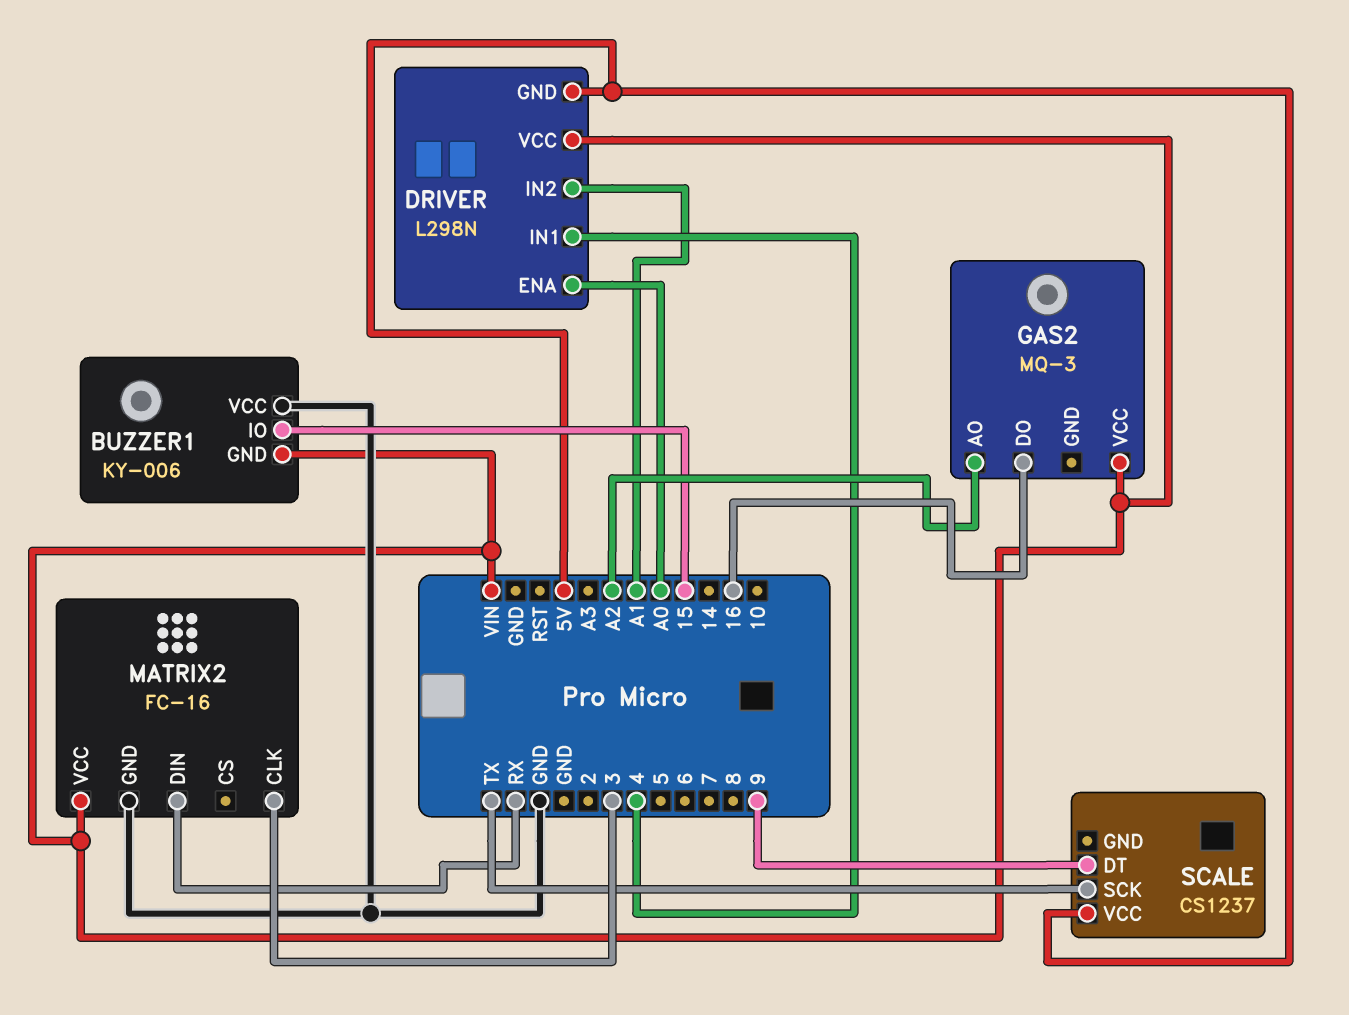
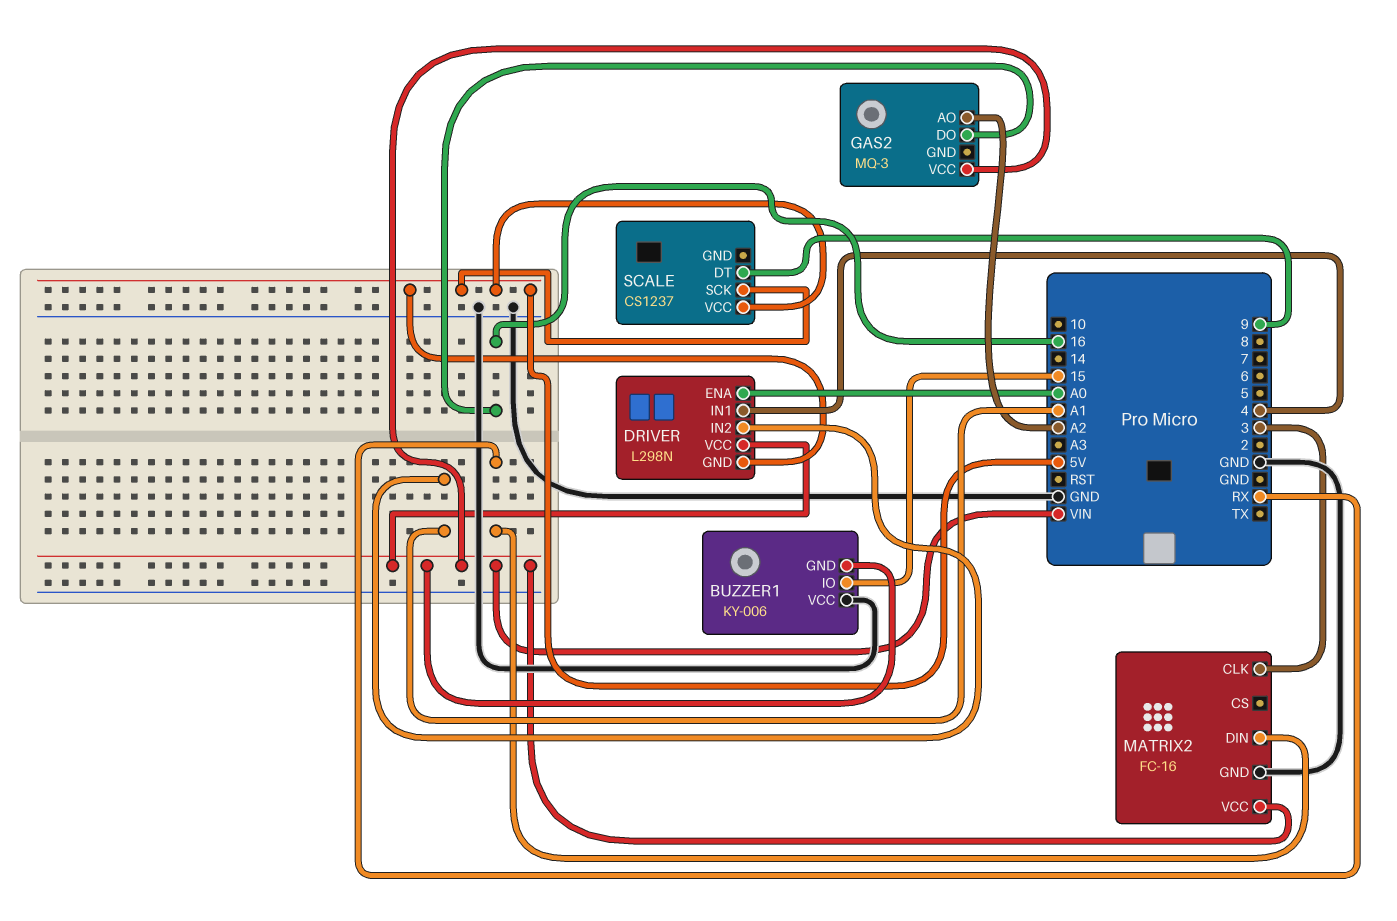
SCALE pin SCK: TX -> 5V

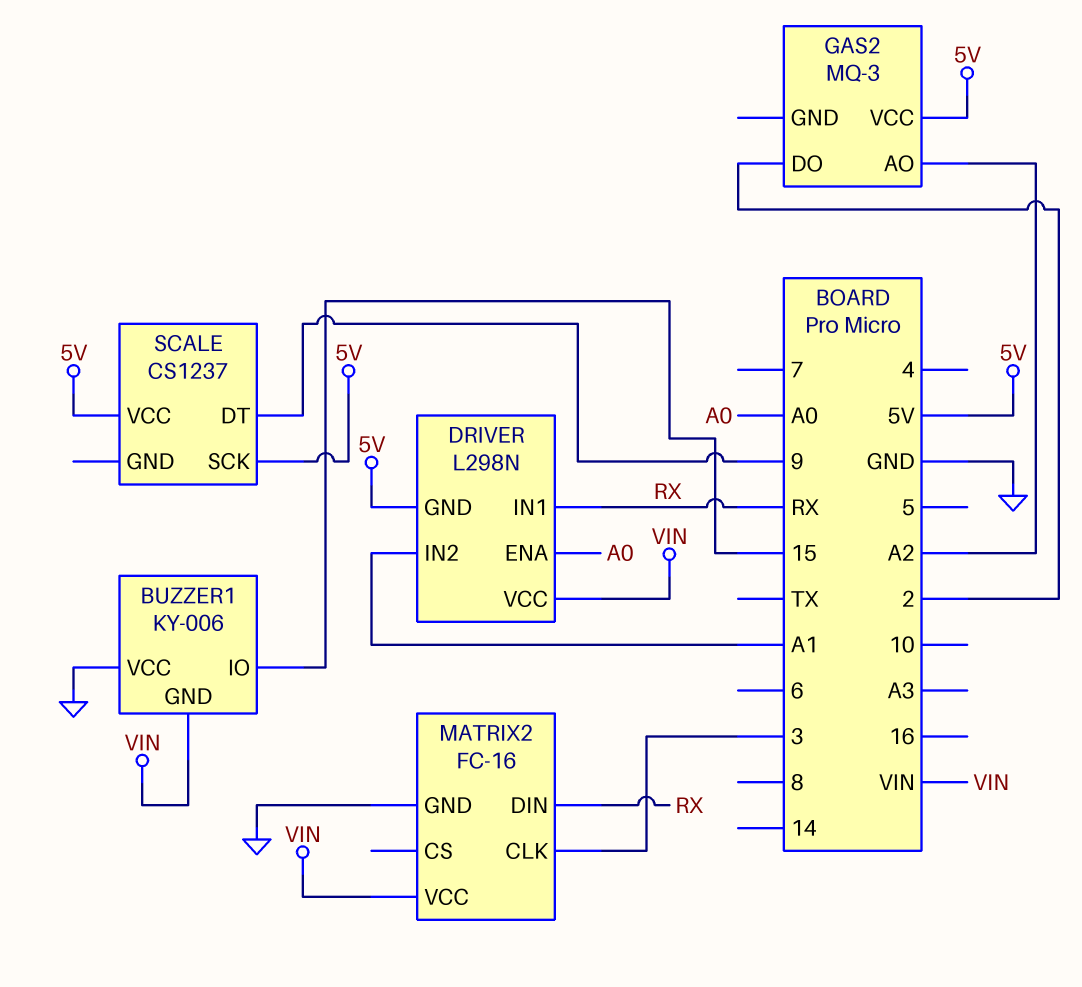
DRIVER pin IN1: 4 -> RX
GAS2 pin DO: 16 -> 2
GAS2 pin VCC: VIN -> 5V

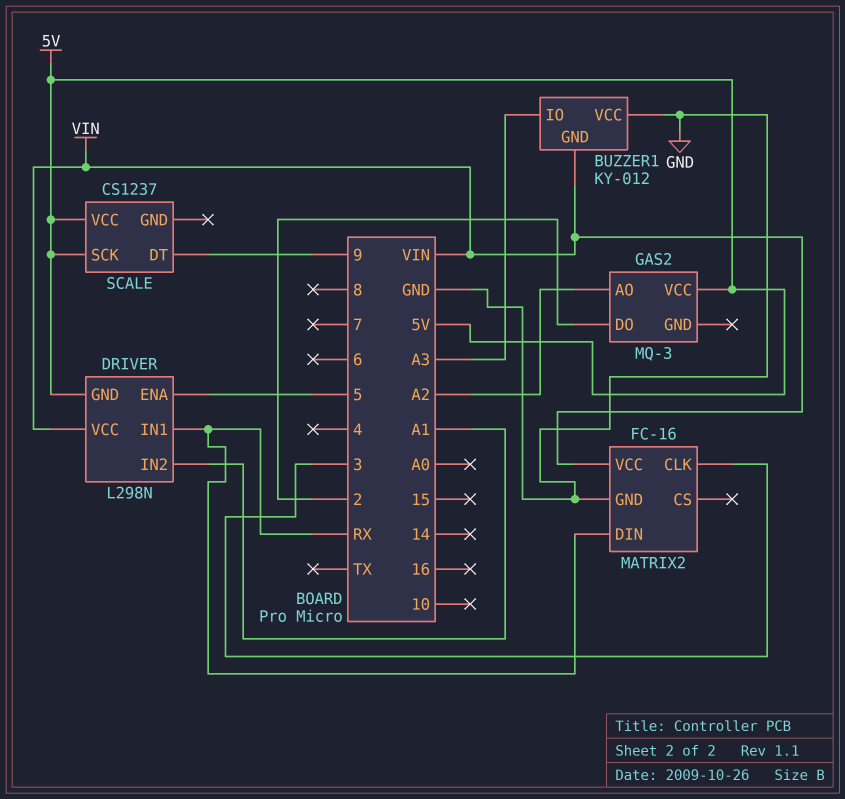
BUZZER1: KY-006 -> KY-012
BUZZER1 pin IO: 15 -> A3
DRIVER pin ENA: A0 -> 5

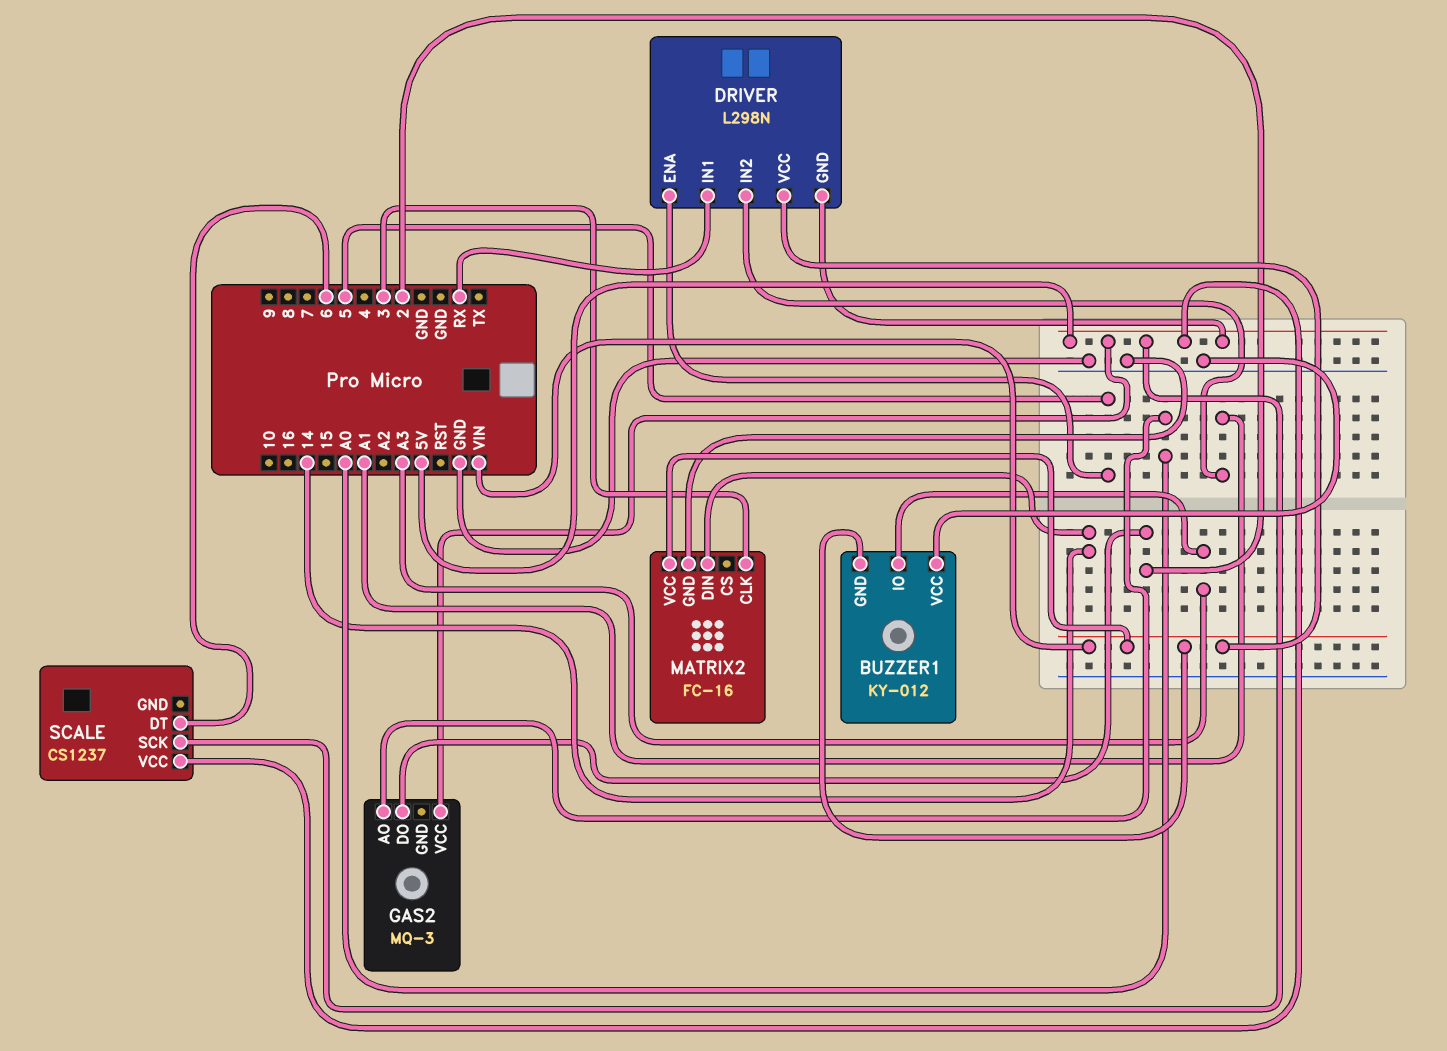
GAS2 pin AO: A2 -> A0
MATRIX2 pin DIN: RX -> 14
SCALE pin DT: 9 -> 6

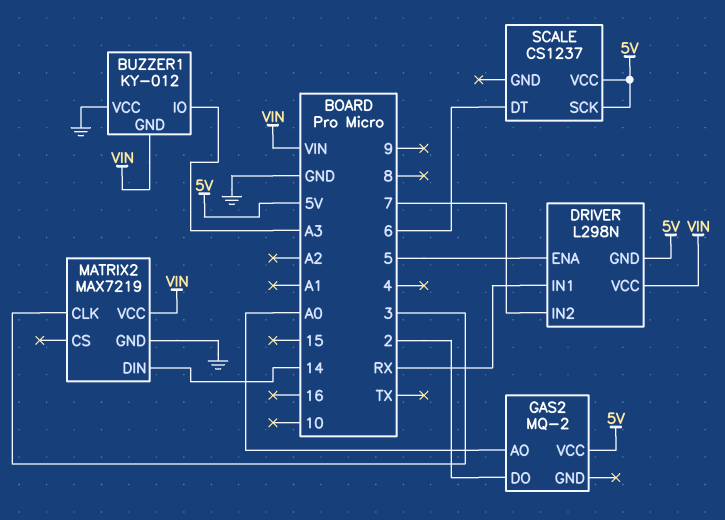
DRIVER pin IN2: A1 -> 7
GAS2: MQ-3 -> MQ-2
MATRIX2: FC-16 -> MAX7219

